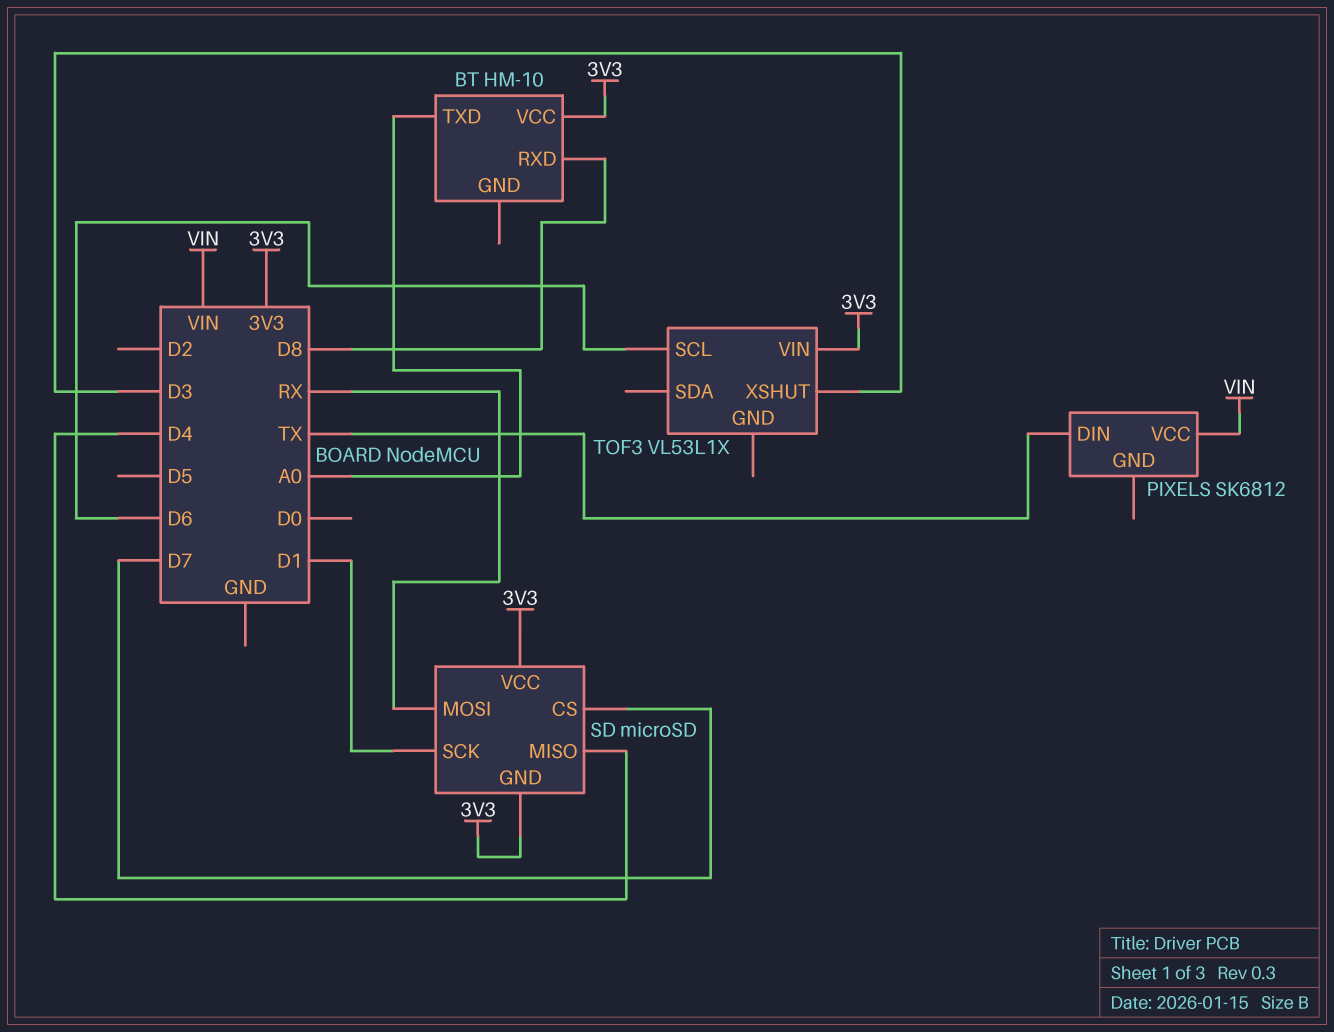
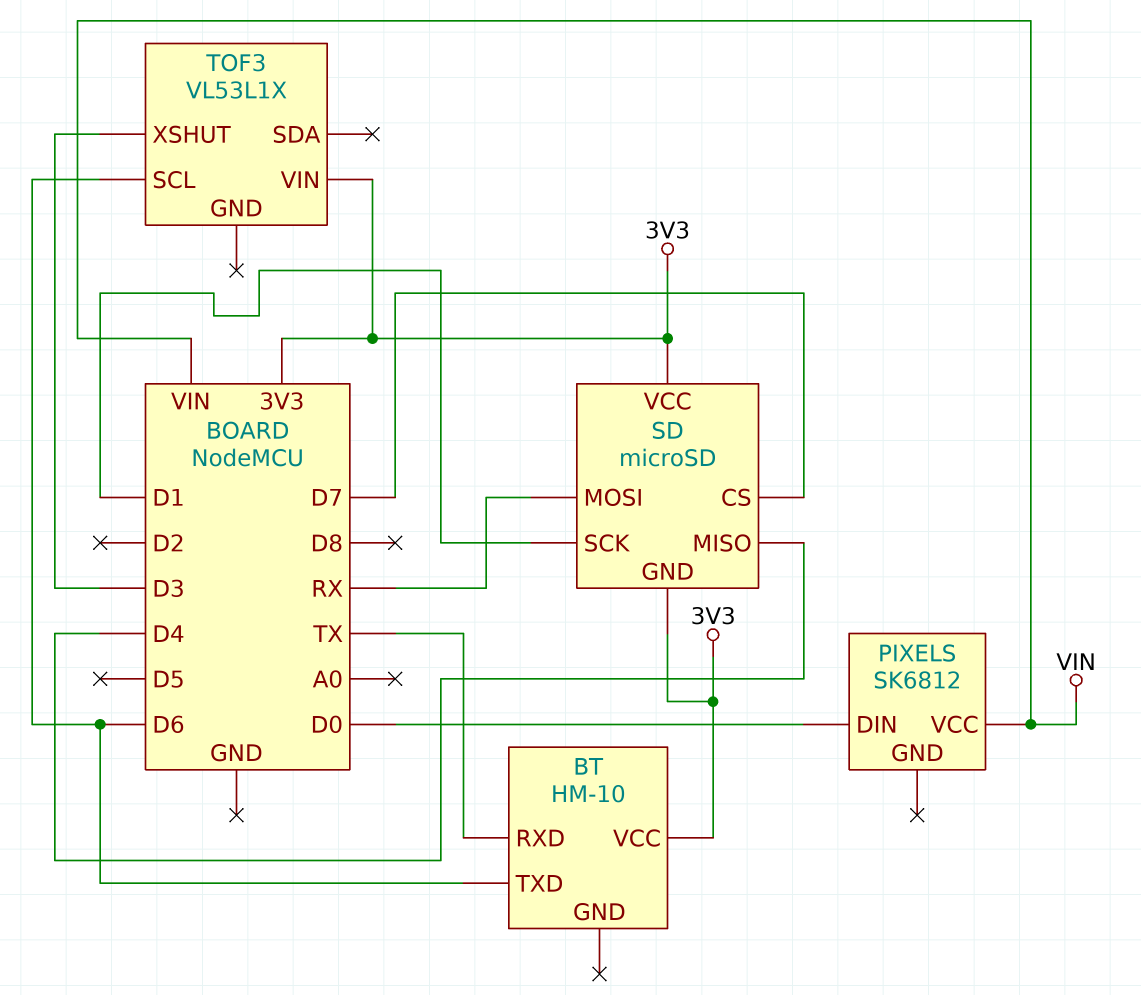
BT pin RXD: D8 -> TX
BT pin TXD: A0 -> D6
PIXELS pin DIN: TX -> D0

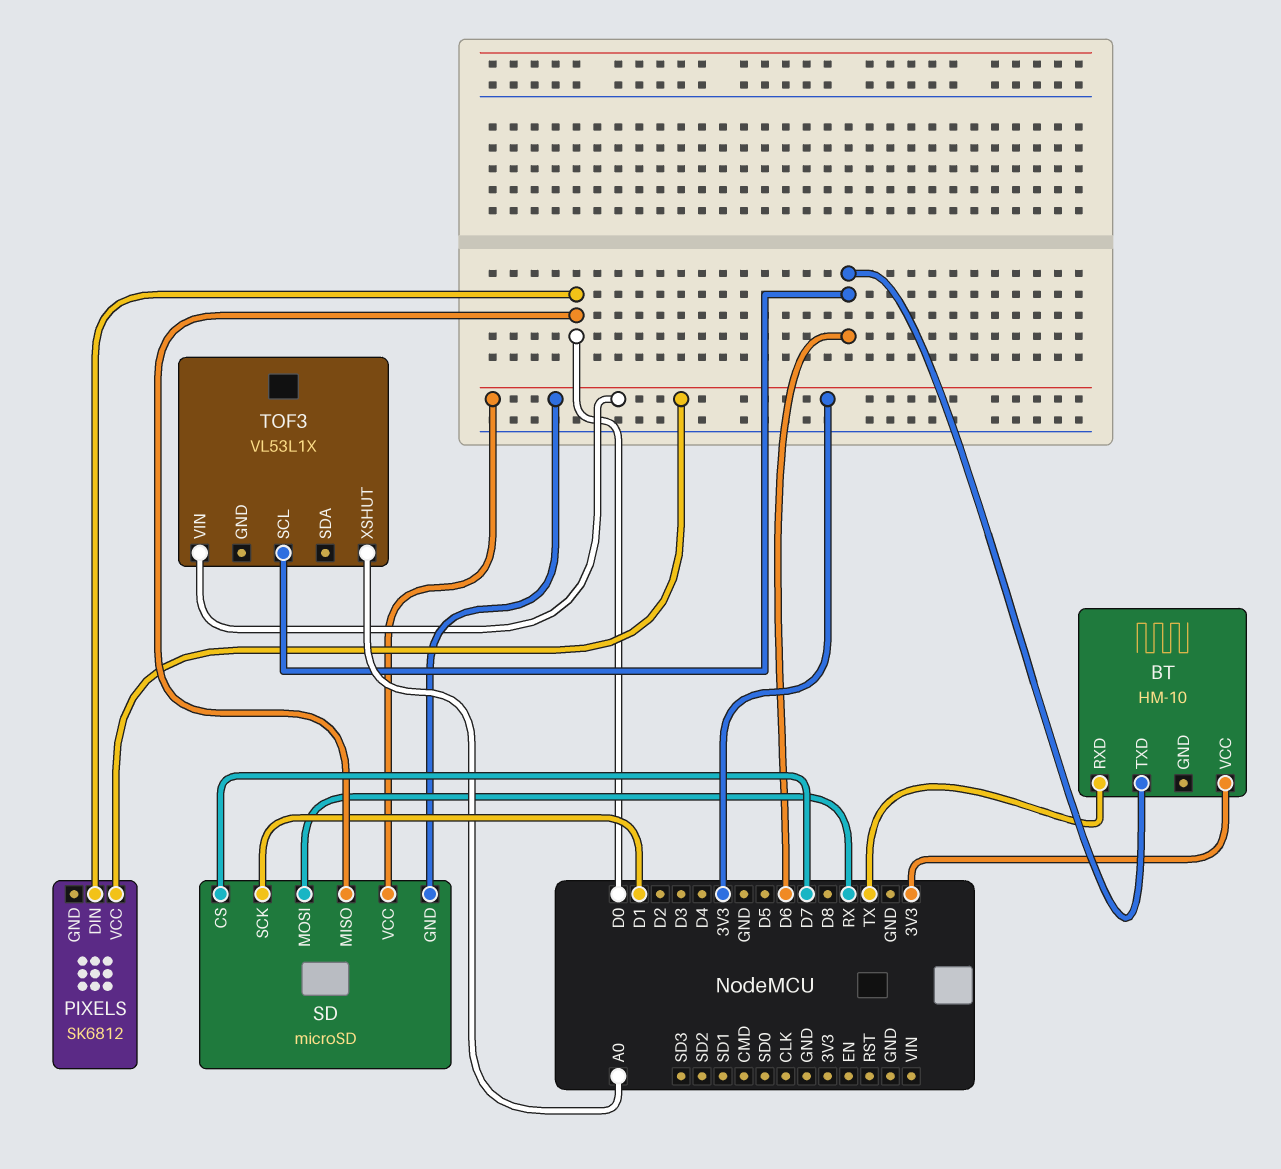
PIXELS pin VCC: VIN -> 3V3
SD pin MISO: D4 -> D0
TOF3 pin XSHUT: D3 -> A0

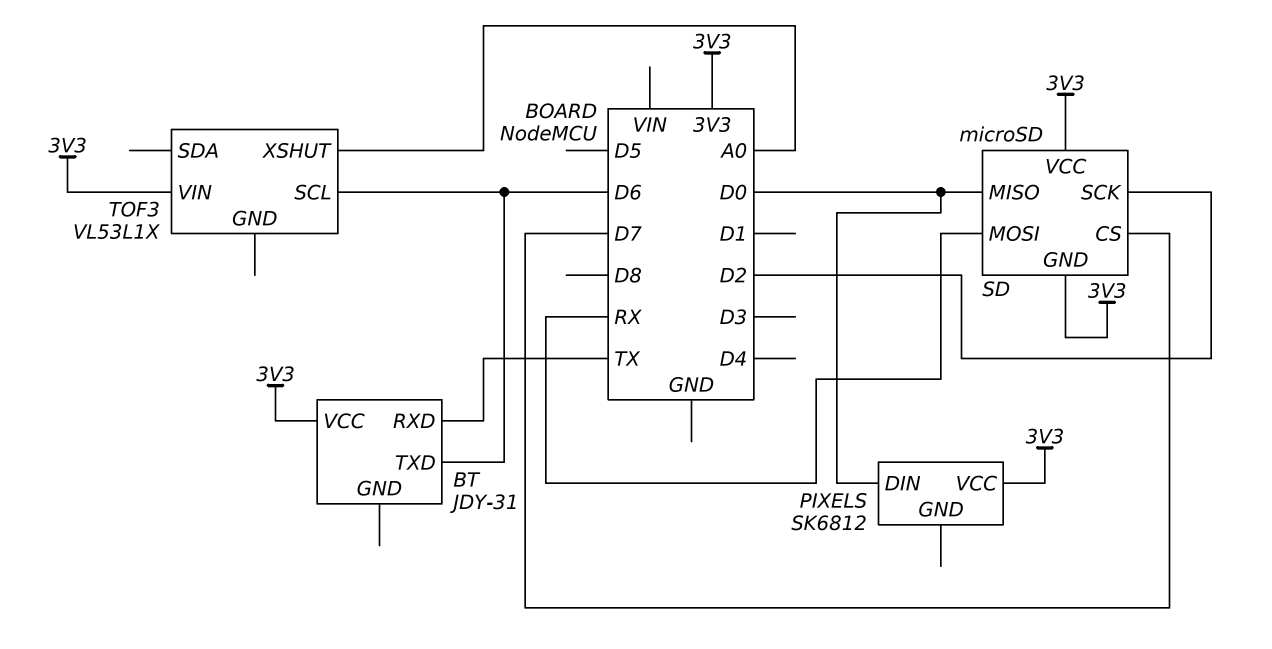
BT: HM-10 -> JDY-31
SD pin SCK: D1 -> D2

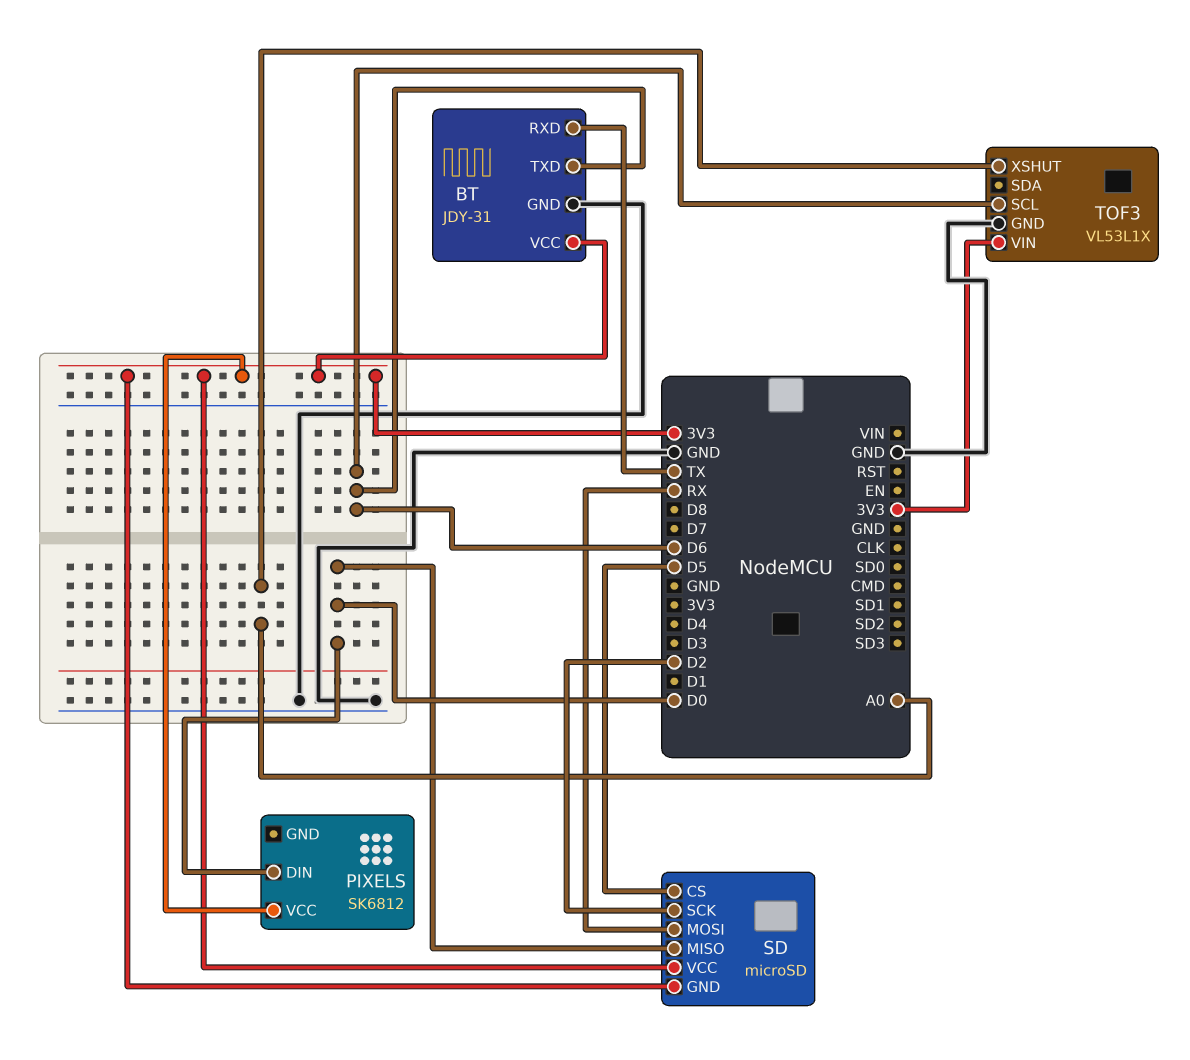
BT pin GND: none -> GND
SD pin CS: D7 -> D5
TOF3 pin GND: none -> GND

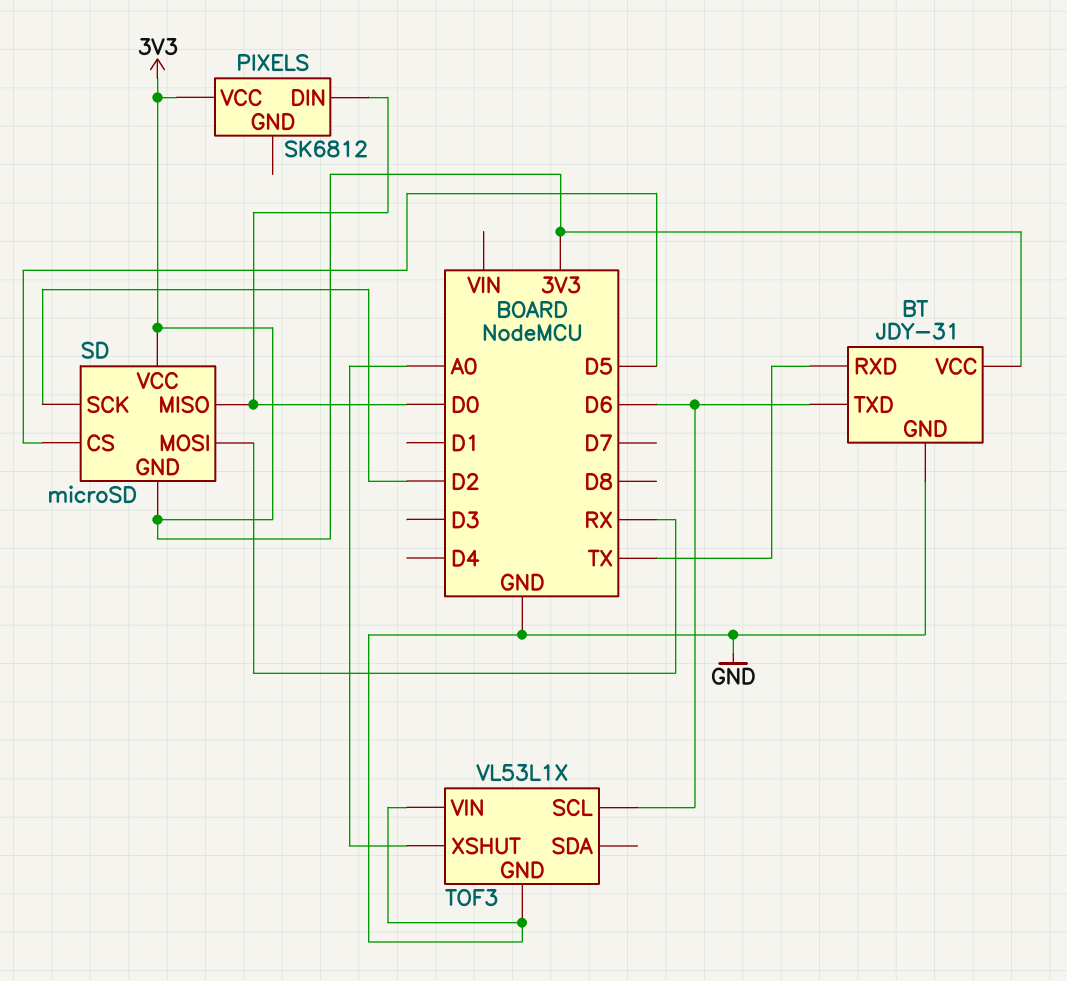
TOF3 pin VIN: 3V3 -> GND

